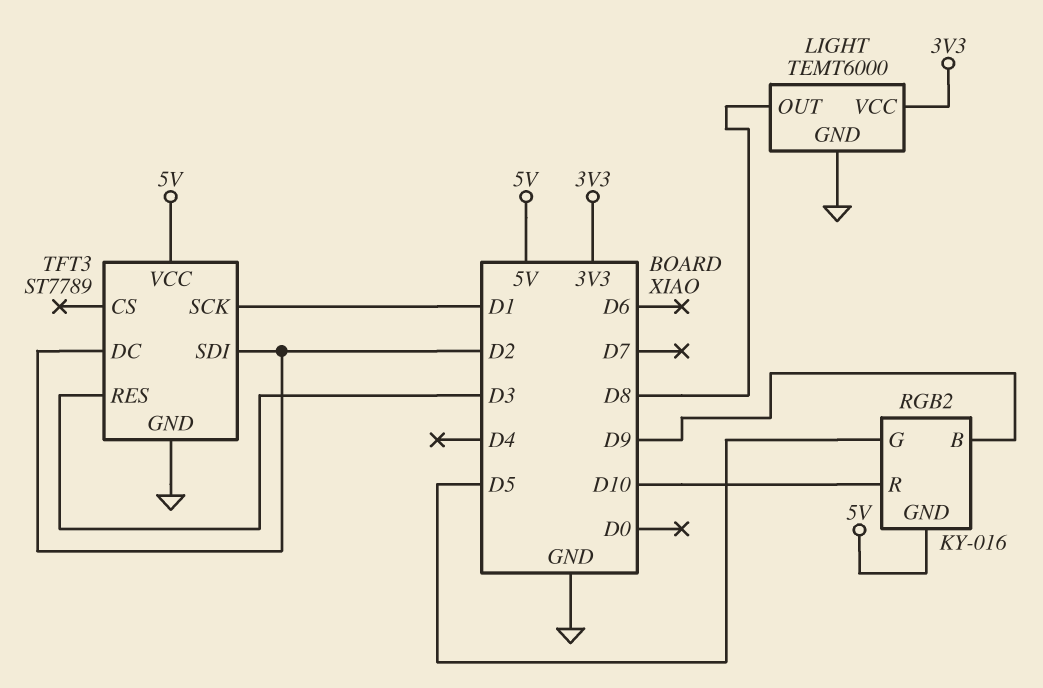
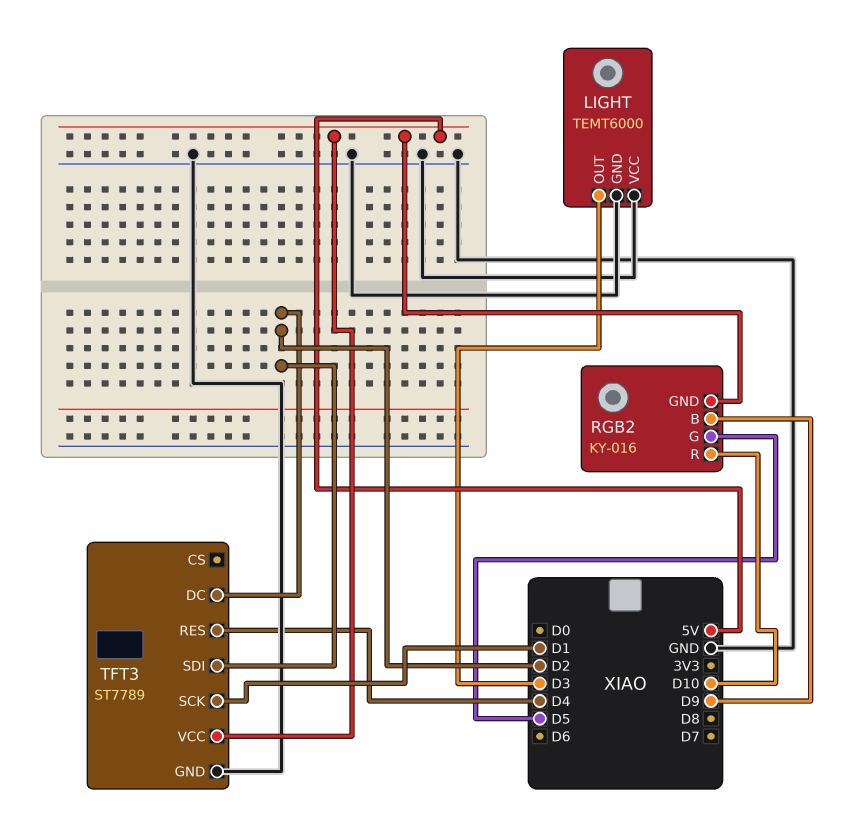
LIGHT pin OUT: D8 -> D3
LIGHT pin VCC: 3V3 -> GND
TFT3 pin RES: D3 -> D4

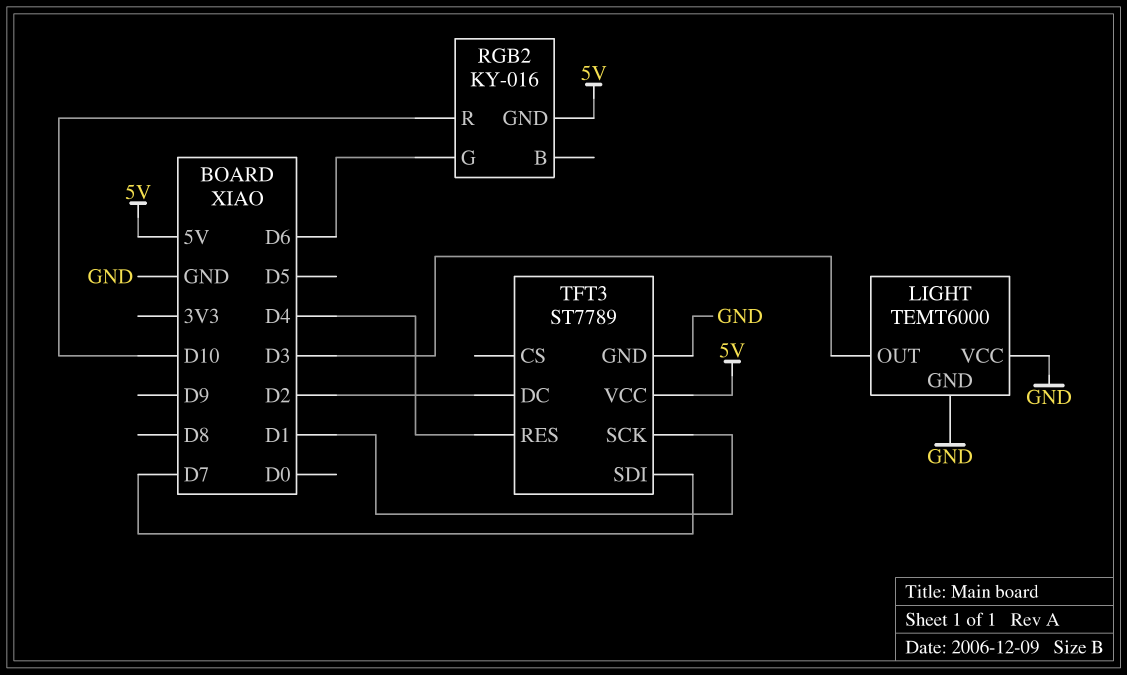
RGB2 pin B: D9 -> none
RGB2 pin G: D5 -> D6
TFT3 pin SDI: D2 -> D7

